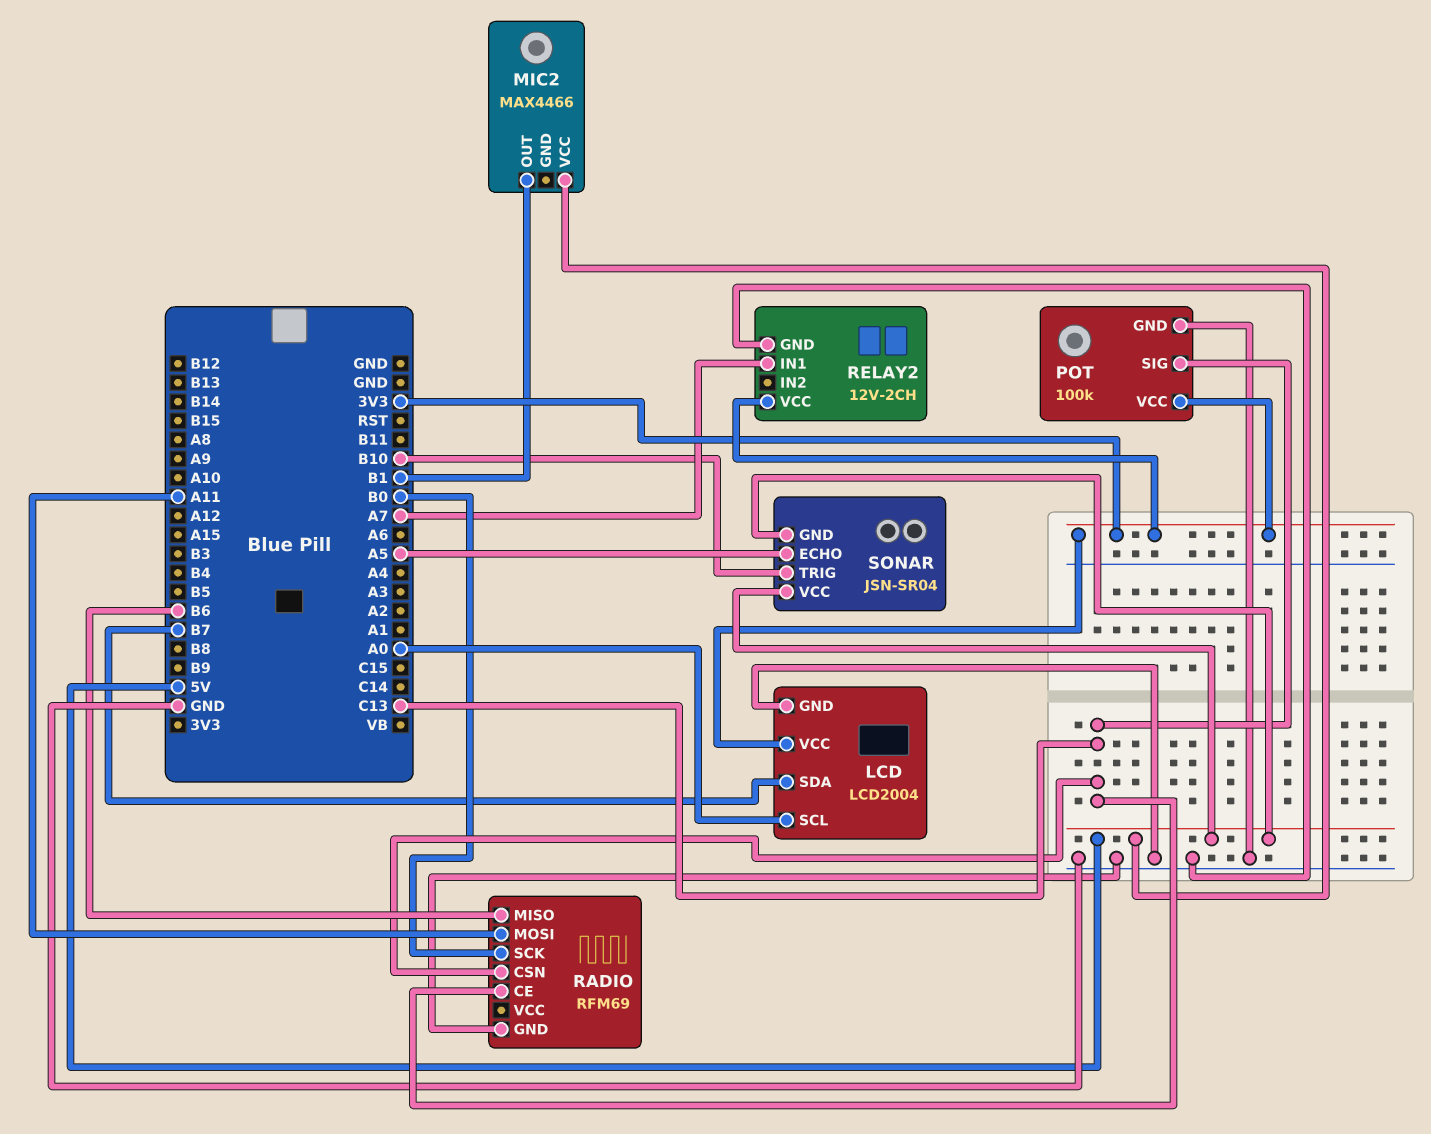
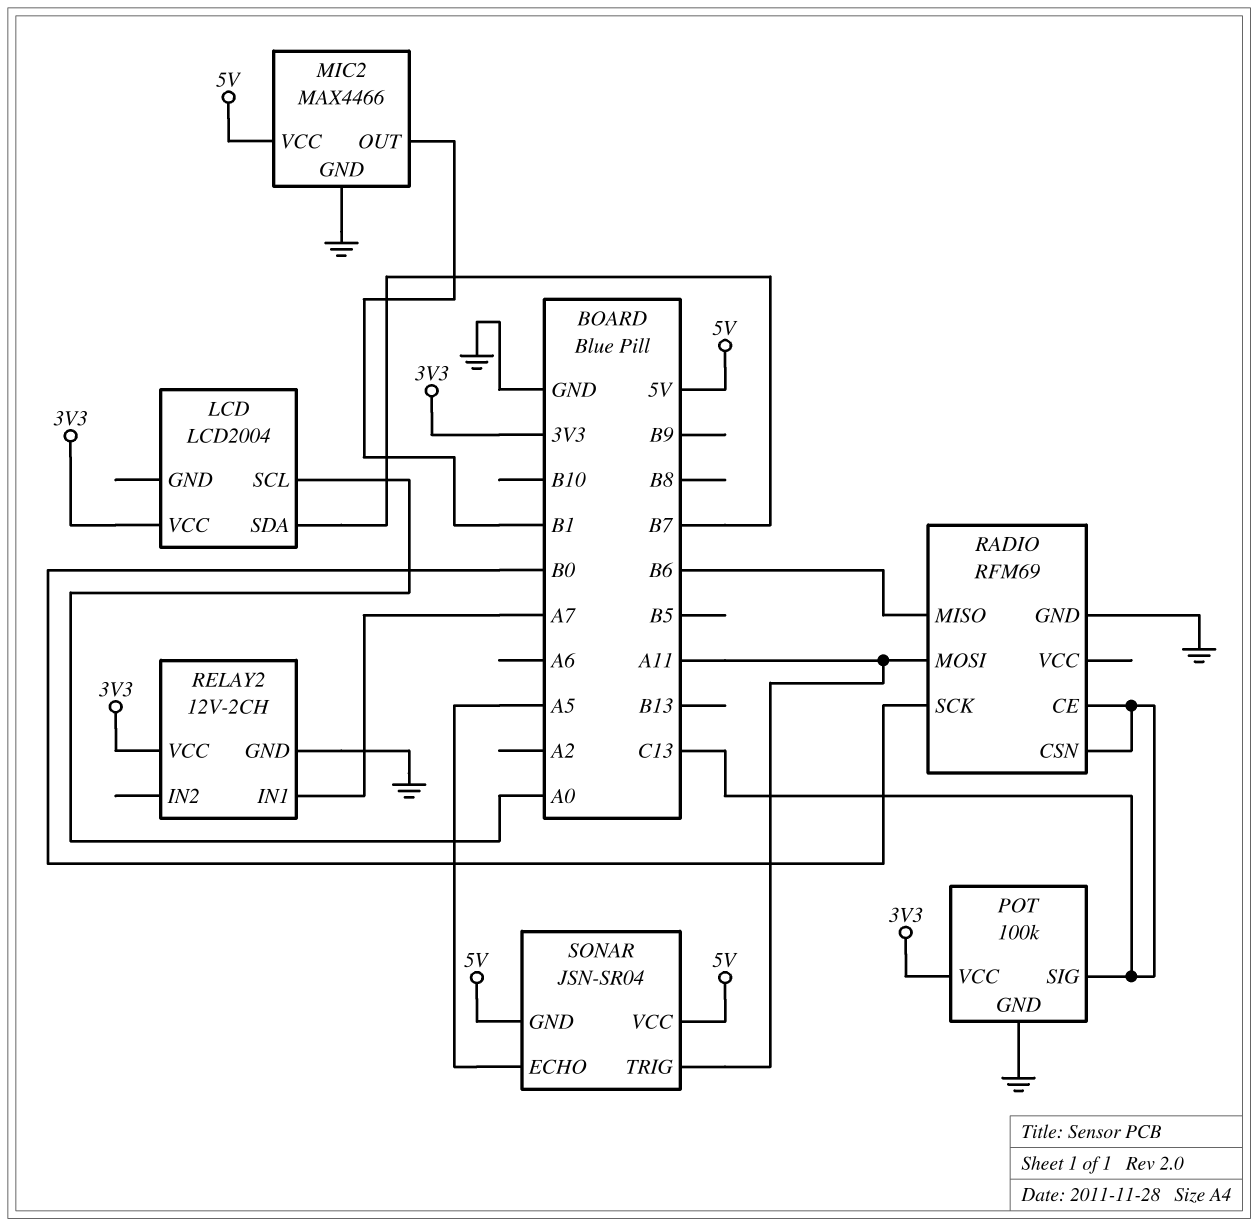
LCD pin GND: GND -> none
MIC2 pin GND: none -> GND
SONAR pin TRIG: B10 -> A11

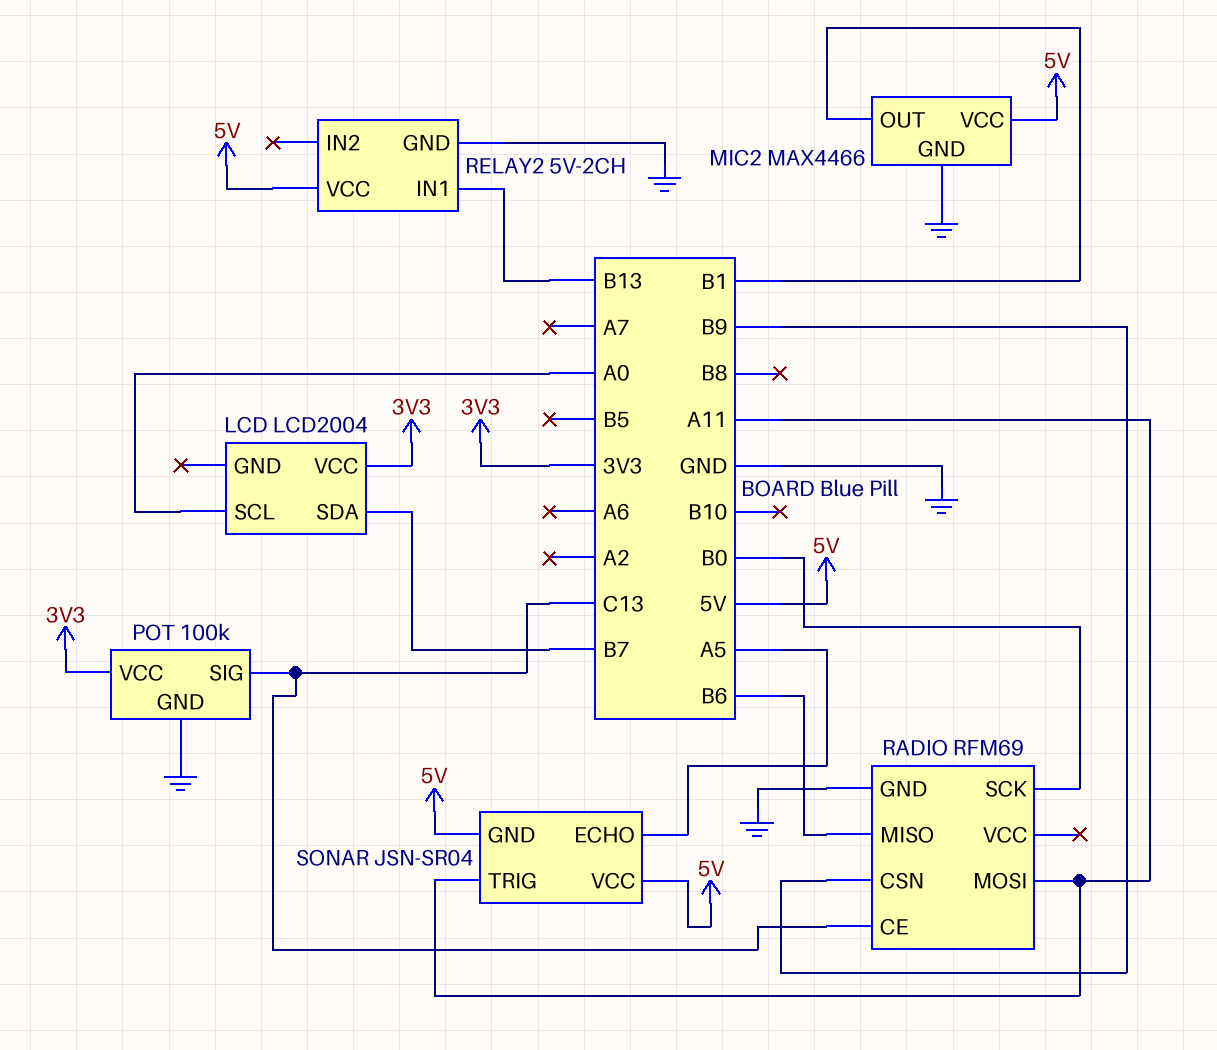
RADIO pin CSN: C13 -> B9
RELAY2: 12V-2CH -> 5V-2CH
RELAY2 pin IN1: A7 -> B13
RELAY2 pin VCC: 3V3 -> 5V

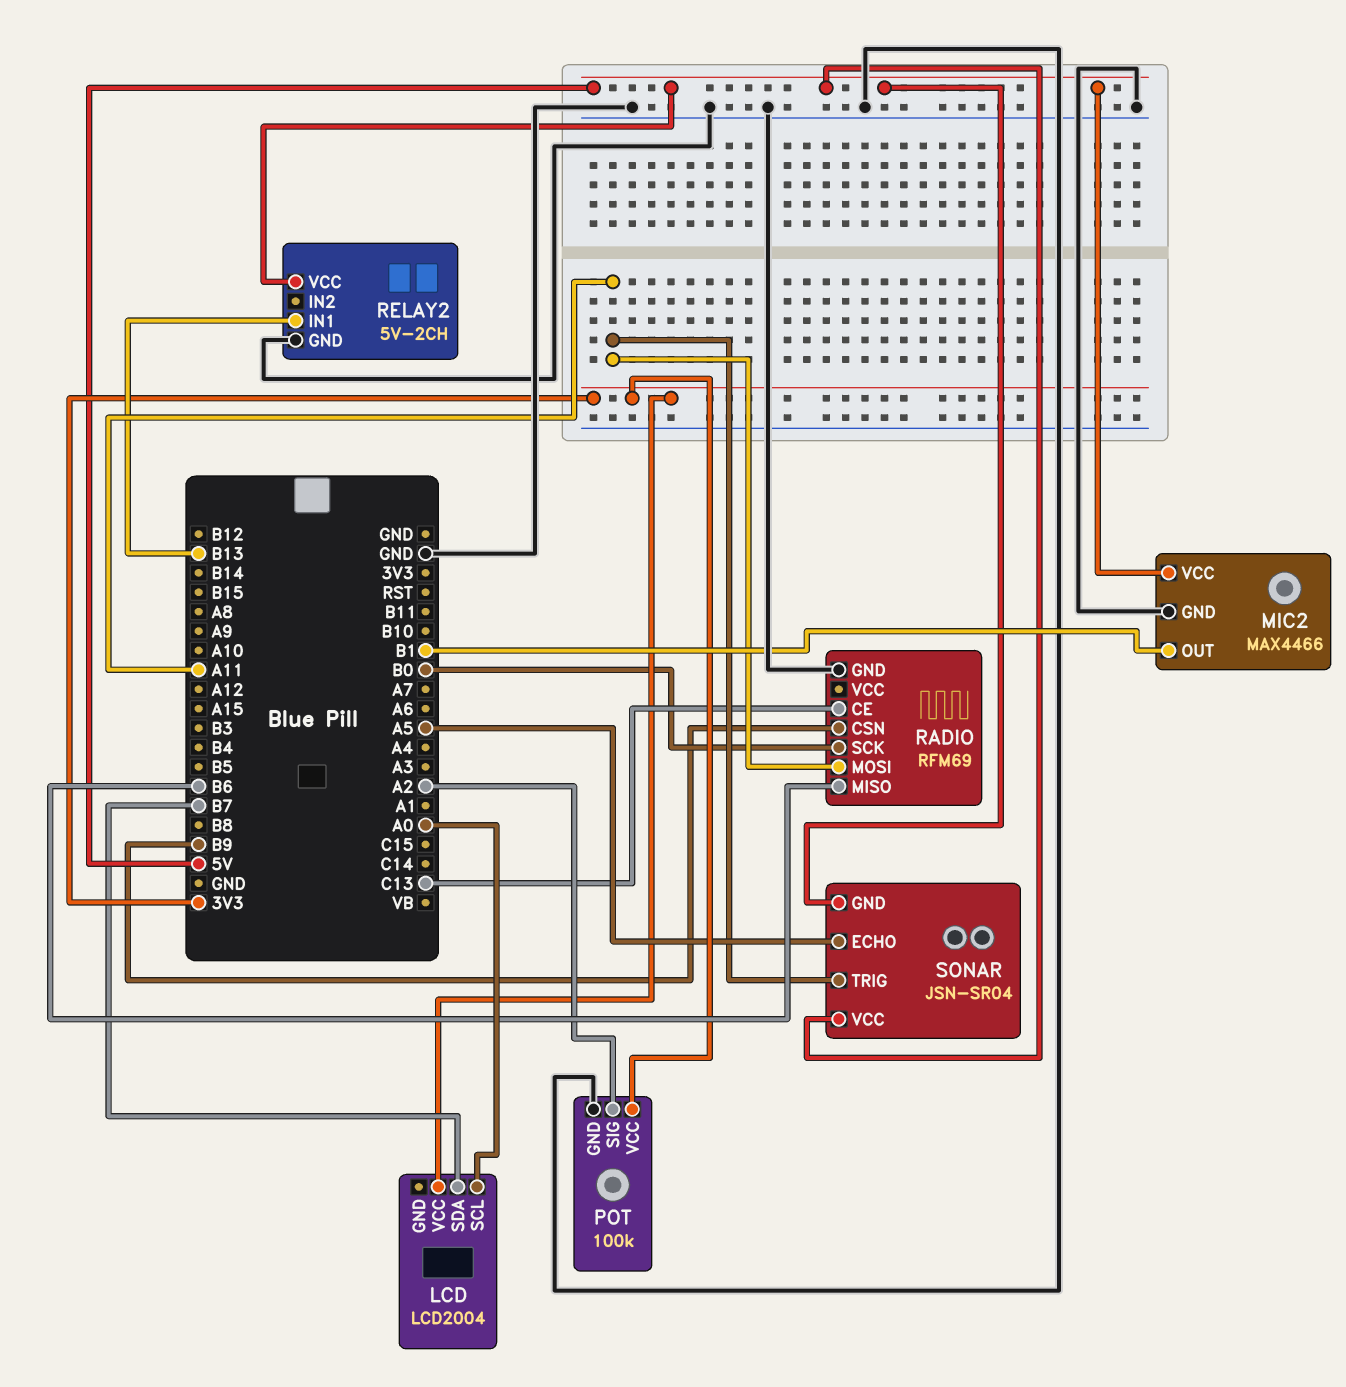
POT pin SIG: C13 -> A2

